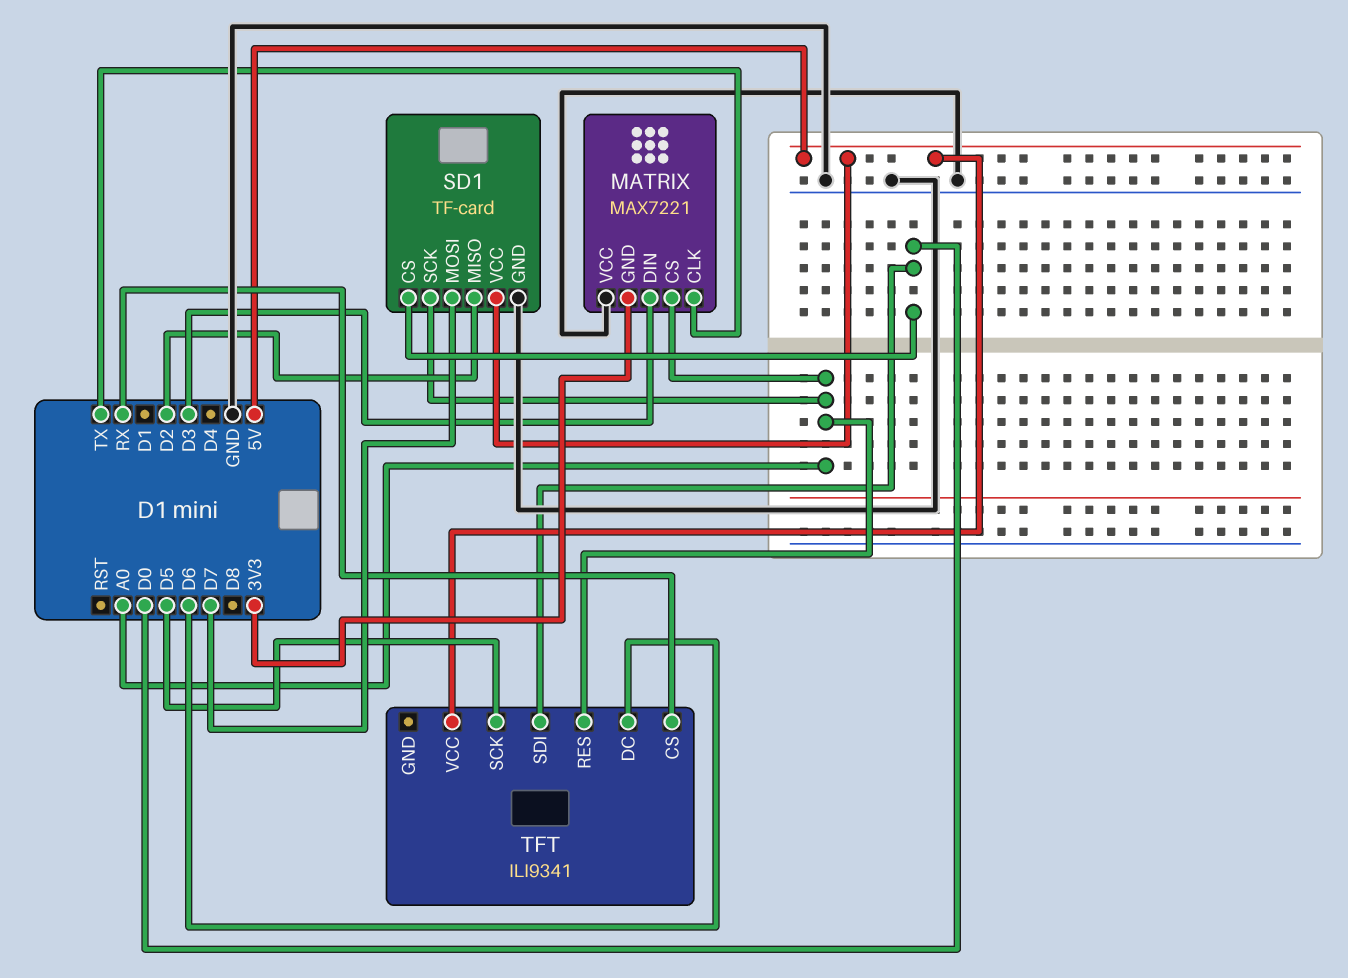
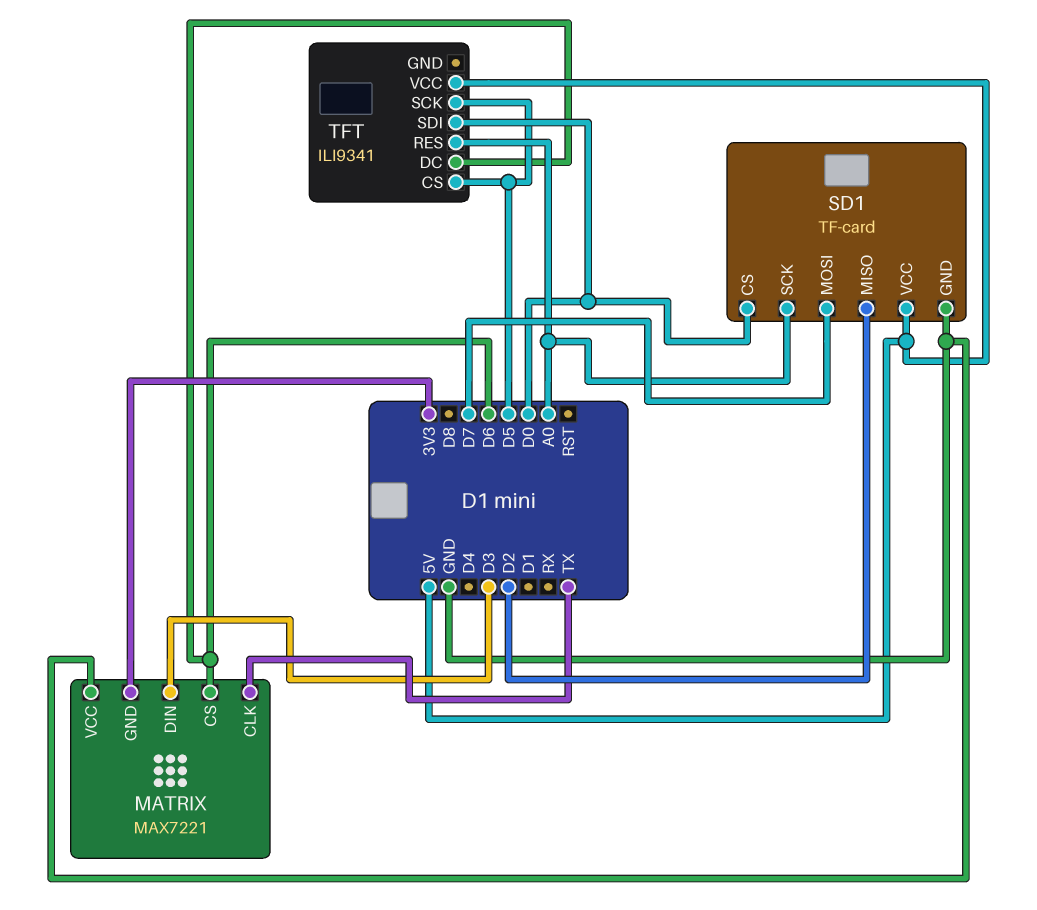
MATRIX pin CS: A0 -> D6
TFT pin CS: RX -> D5

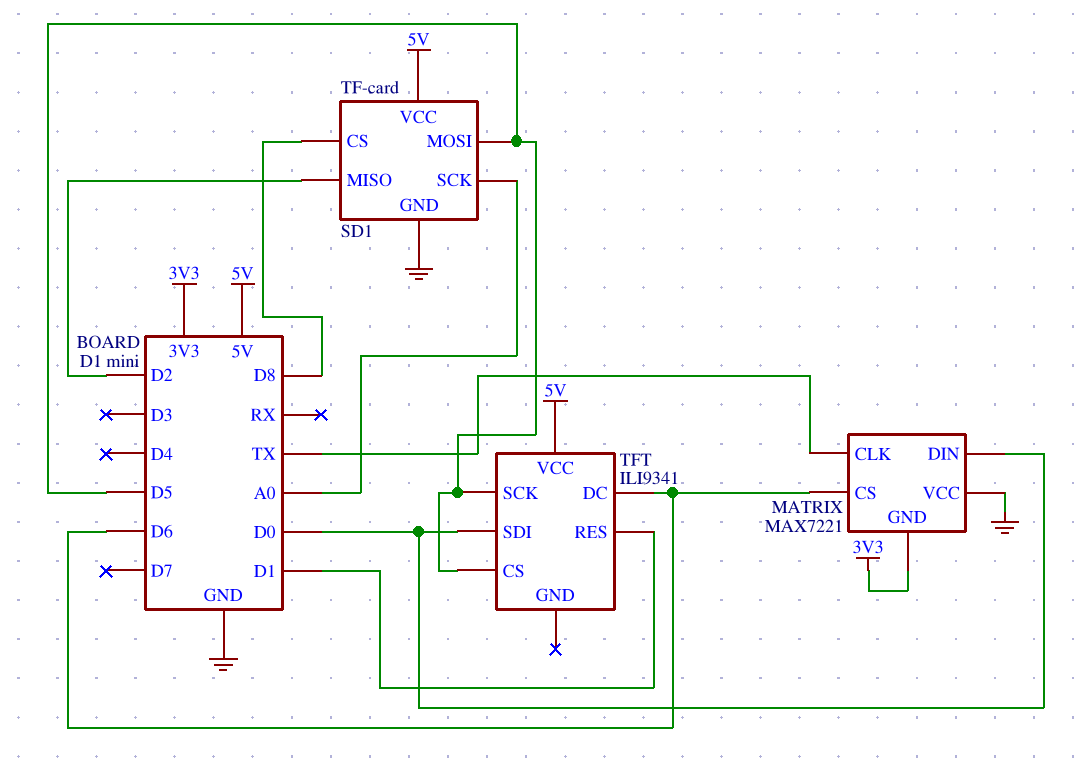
MATRIX pin DIN: D3 -> D0
SD1 pin CS: D0 -> D8
SD1 pin MOSI: D7 -> D5
TFT pin RES: A0 -> D1

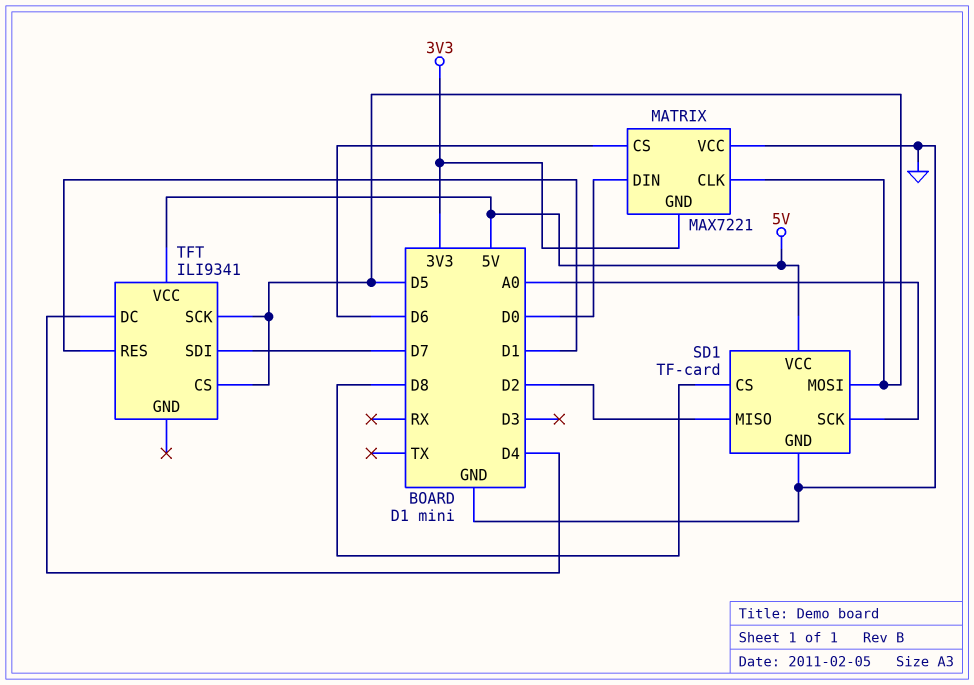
MATRIX pin CLK: TX -> D5
TFT pin DC: D6 -> D4
TFT pin SDI: D0 -> D7

